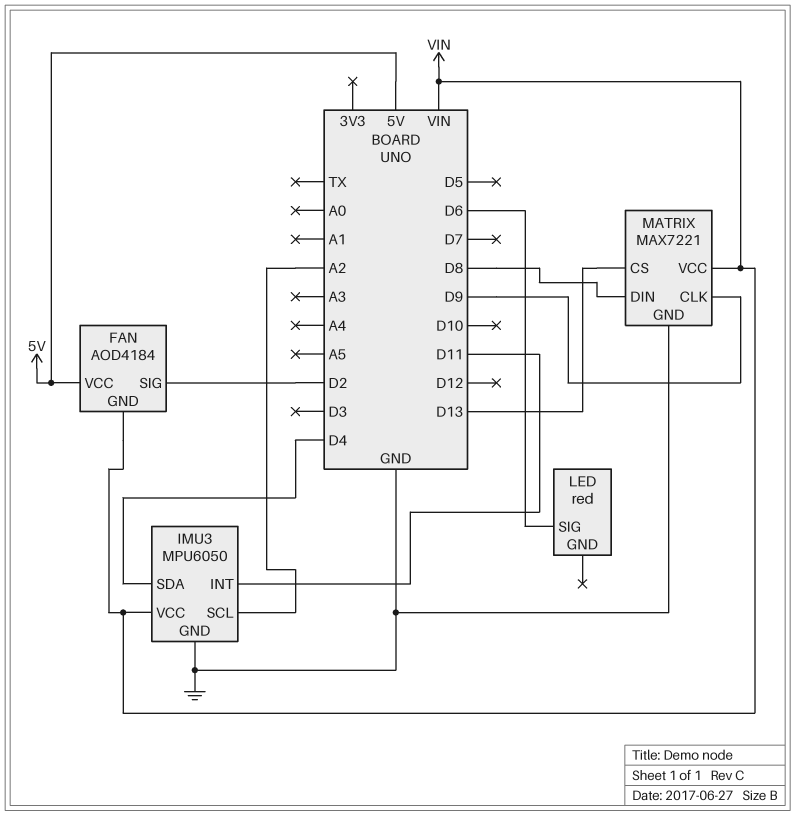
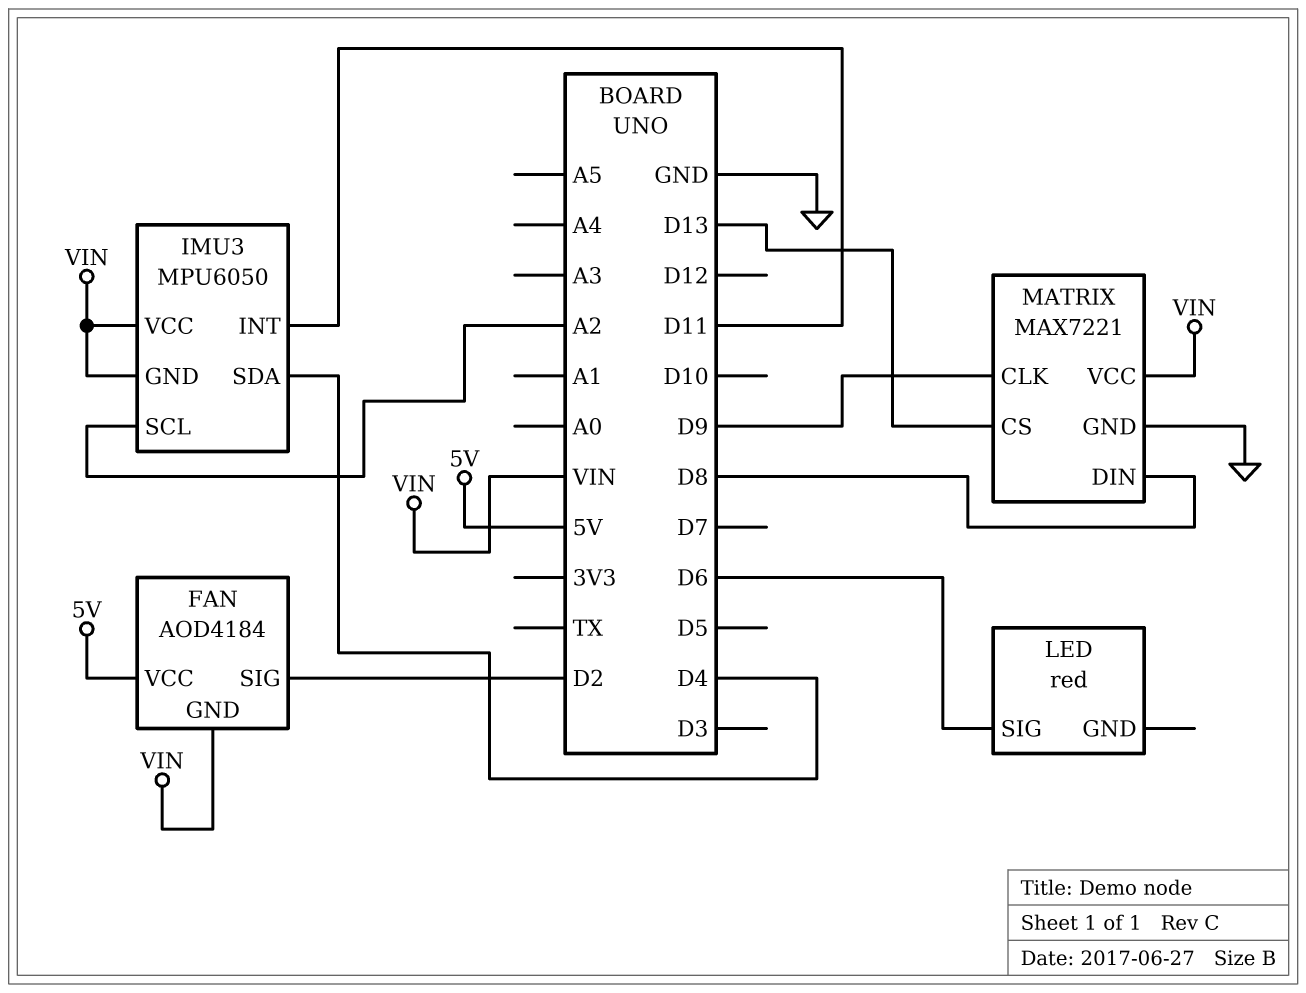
IMU3 pin GND: GND -> VIN

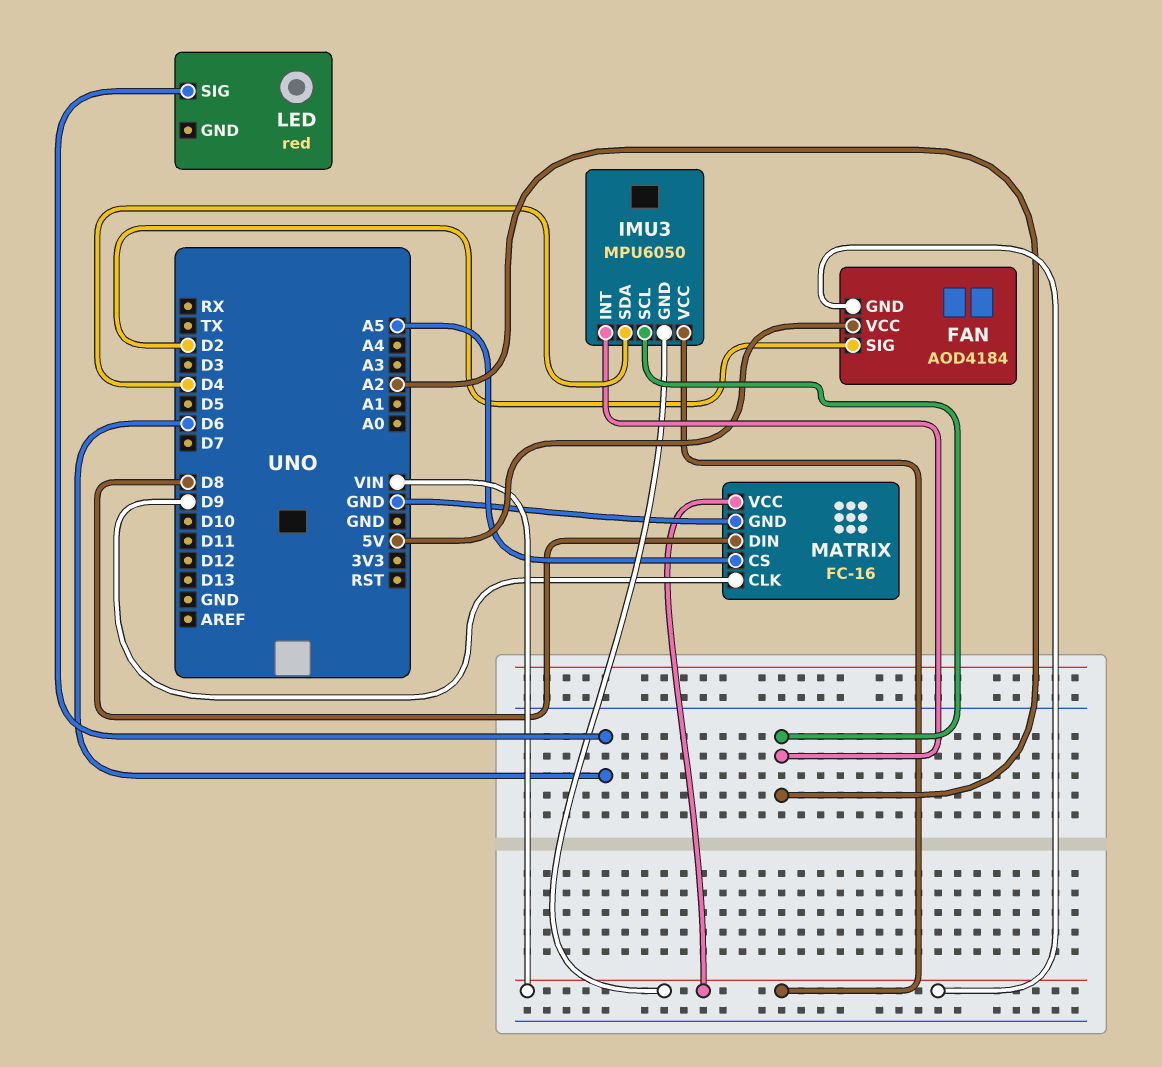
IMU3 pin INT: D11 -> A2
MATRIX: MAX7221 -> FC-16
MATRIX pin CS: D13 -> A5

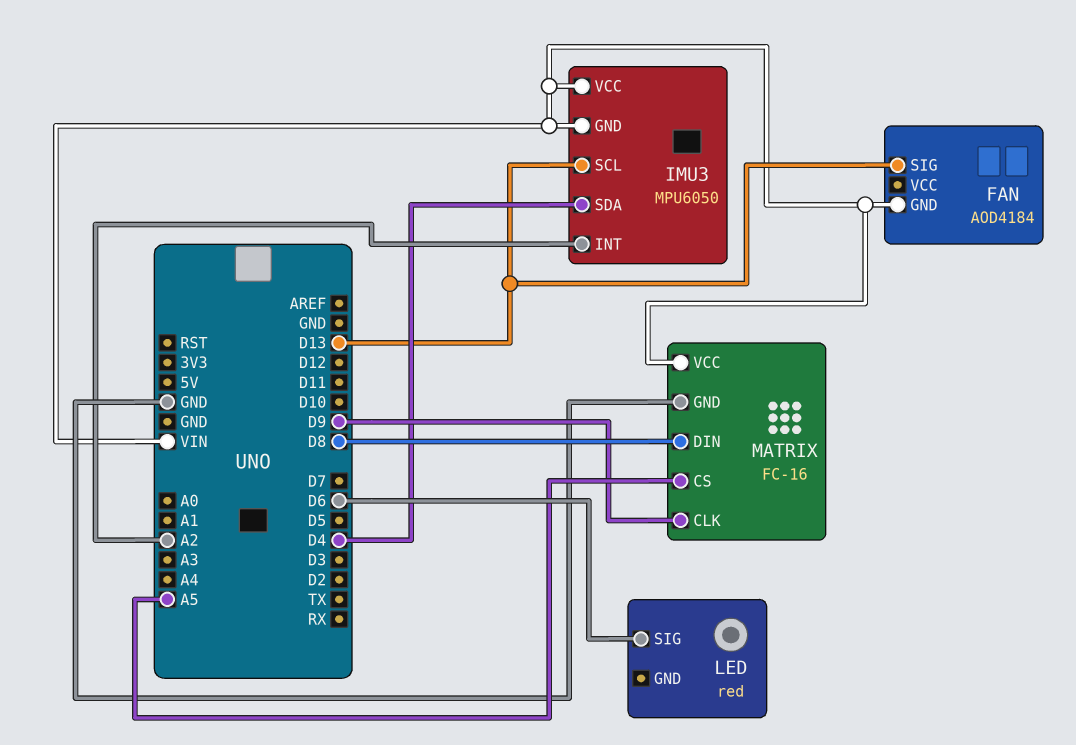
FAN pin SIG: D2 -> D13
FAN pin VCC: 5V -> none
IMU3 pin SCL: A2 -> D13

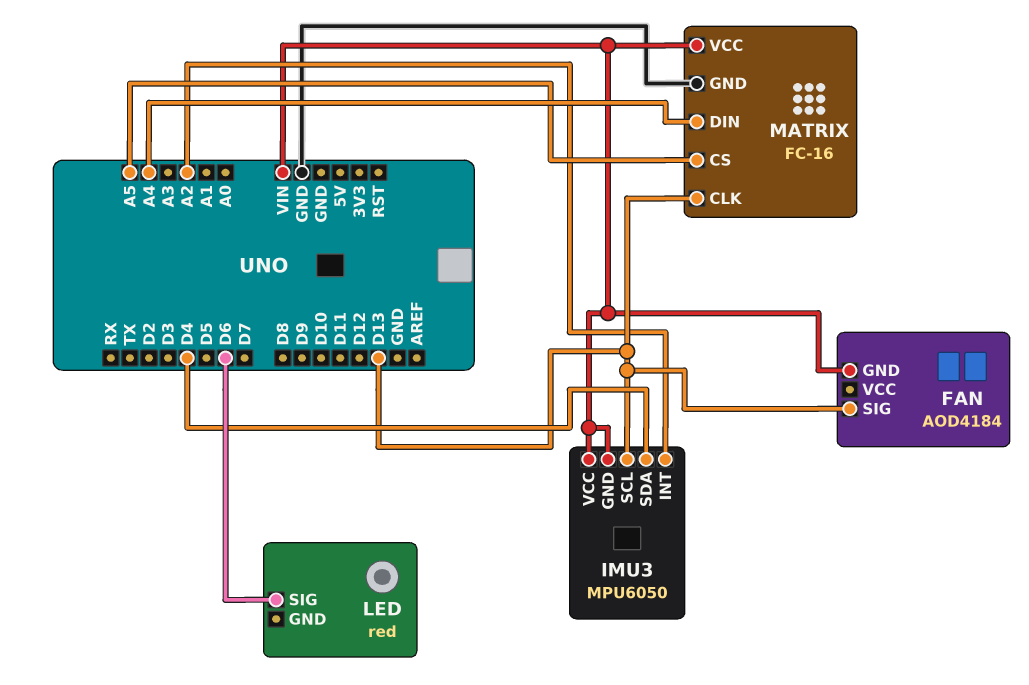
MATRIX pin CLK: D9 -> D13
MATRIX pin DIN: D8 -> A4

